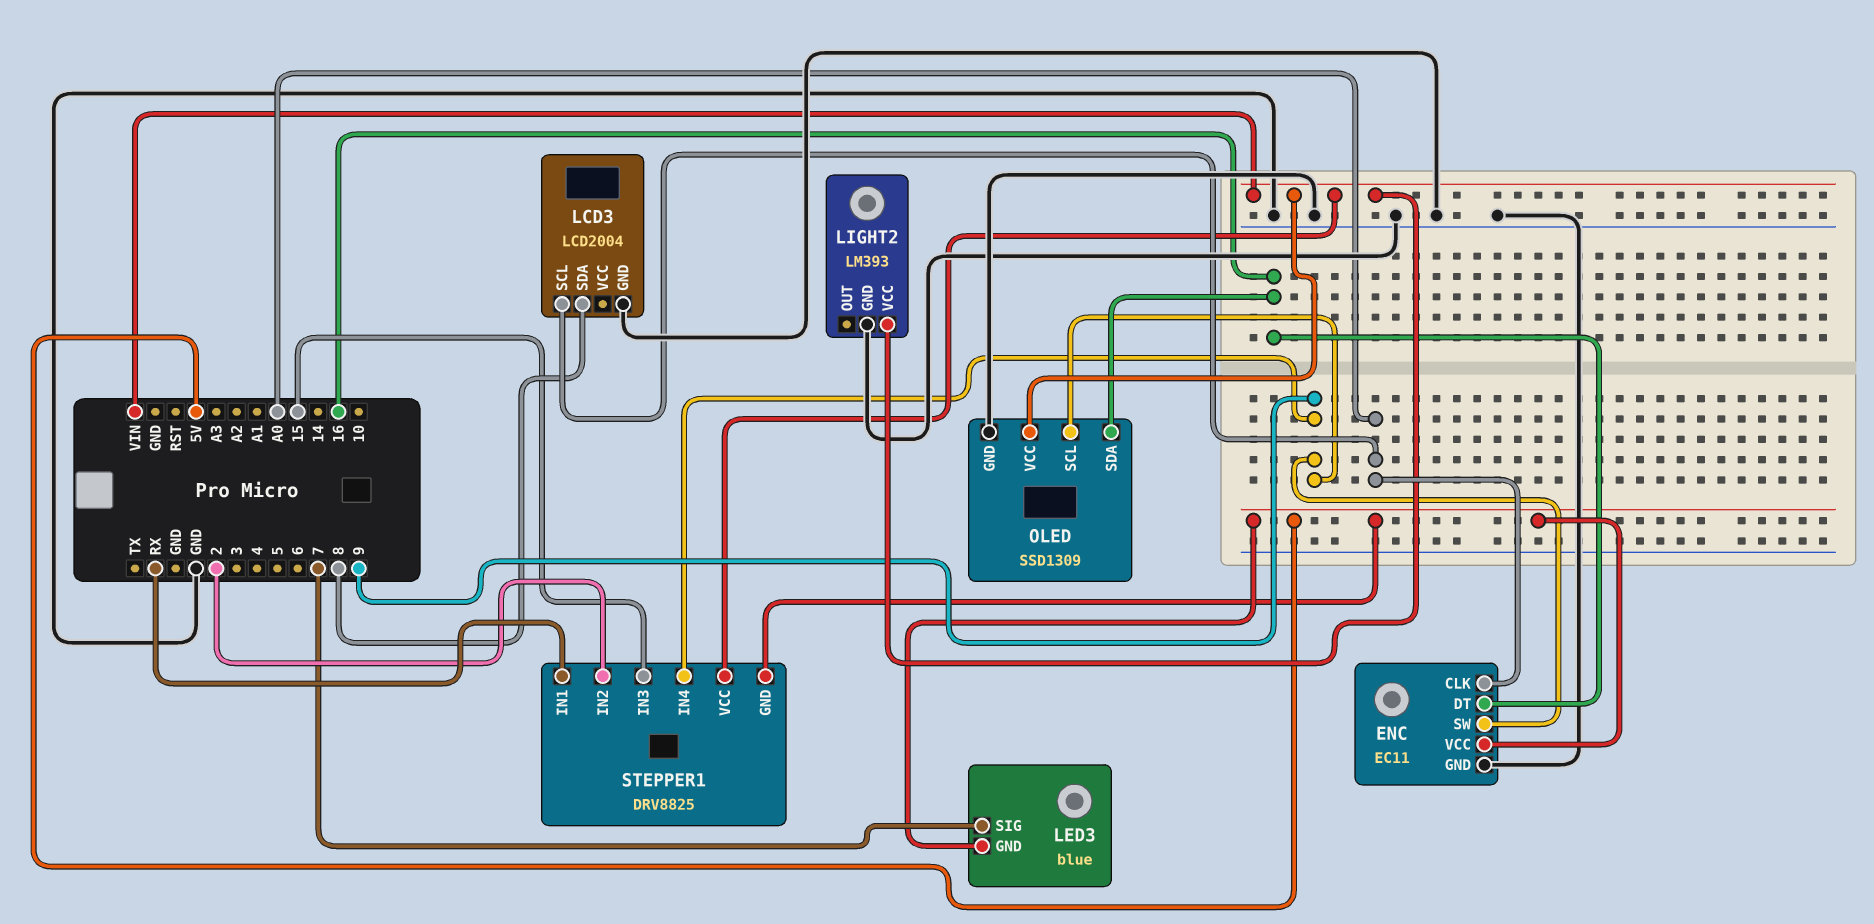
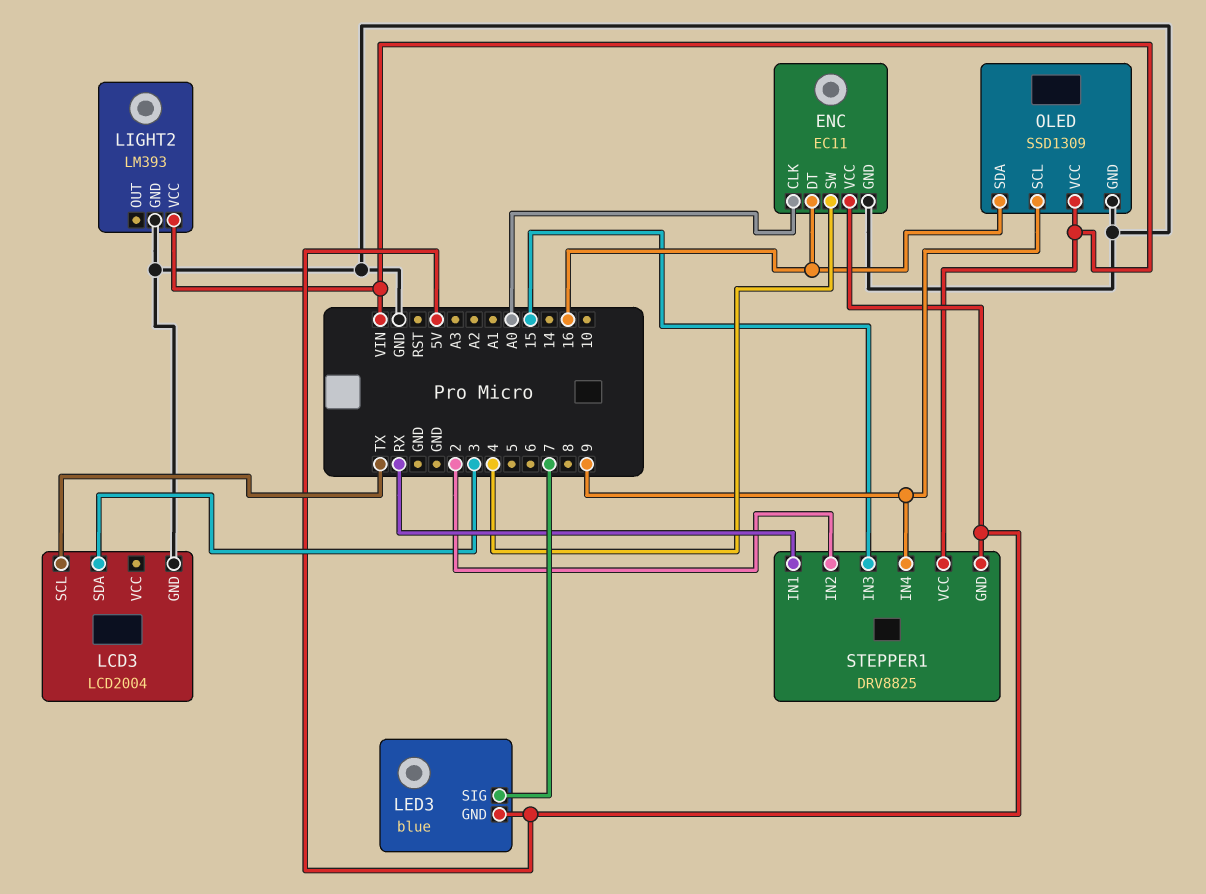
ENC pin SW: 9 -> 4
LCD3 pin SCL: A0 -> TX
LCD3 pin SDA: 8 -> 3

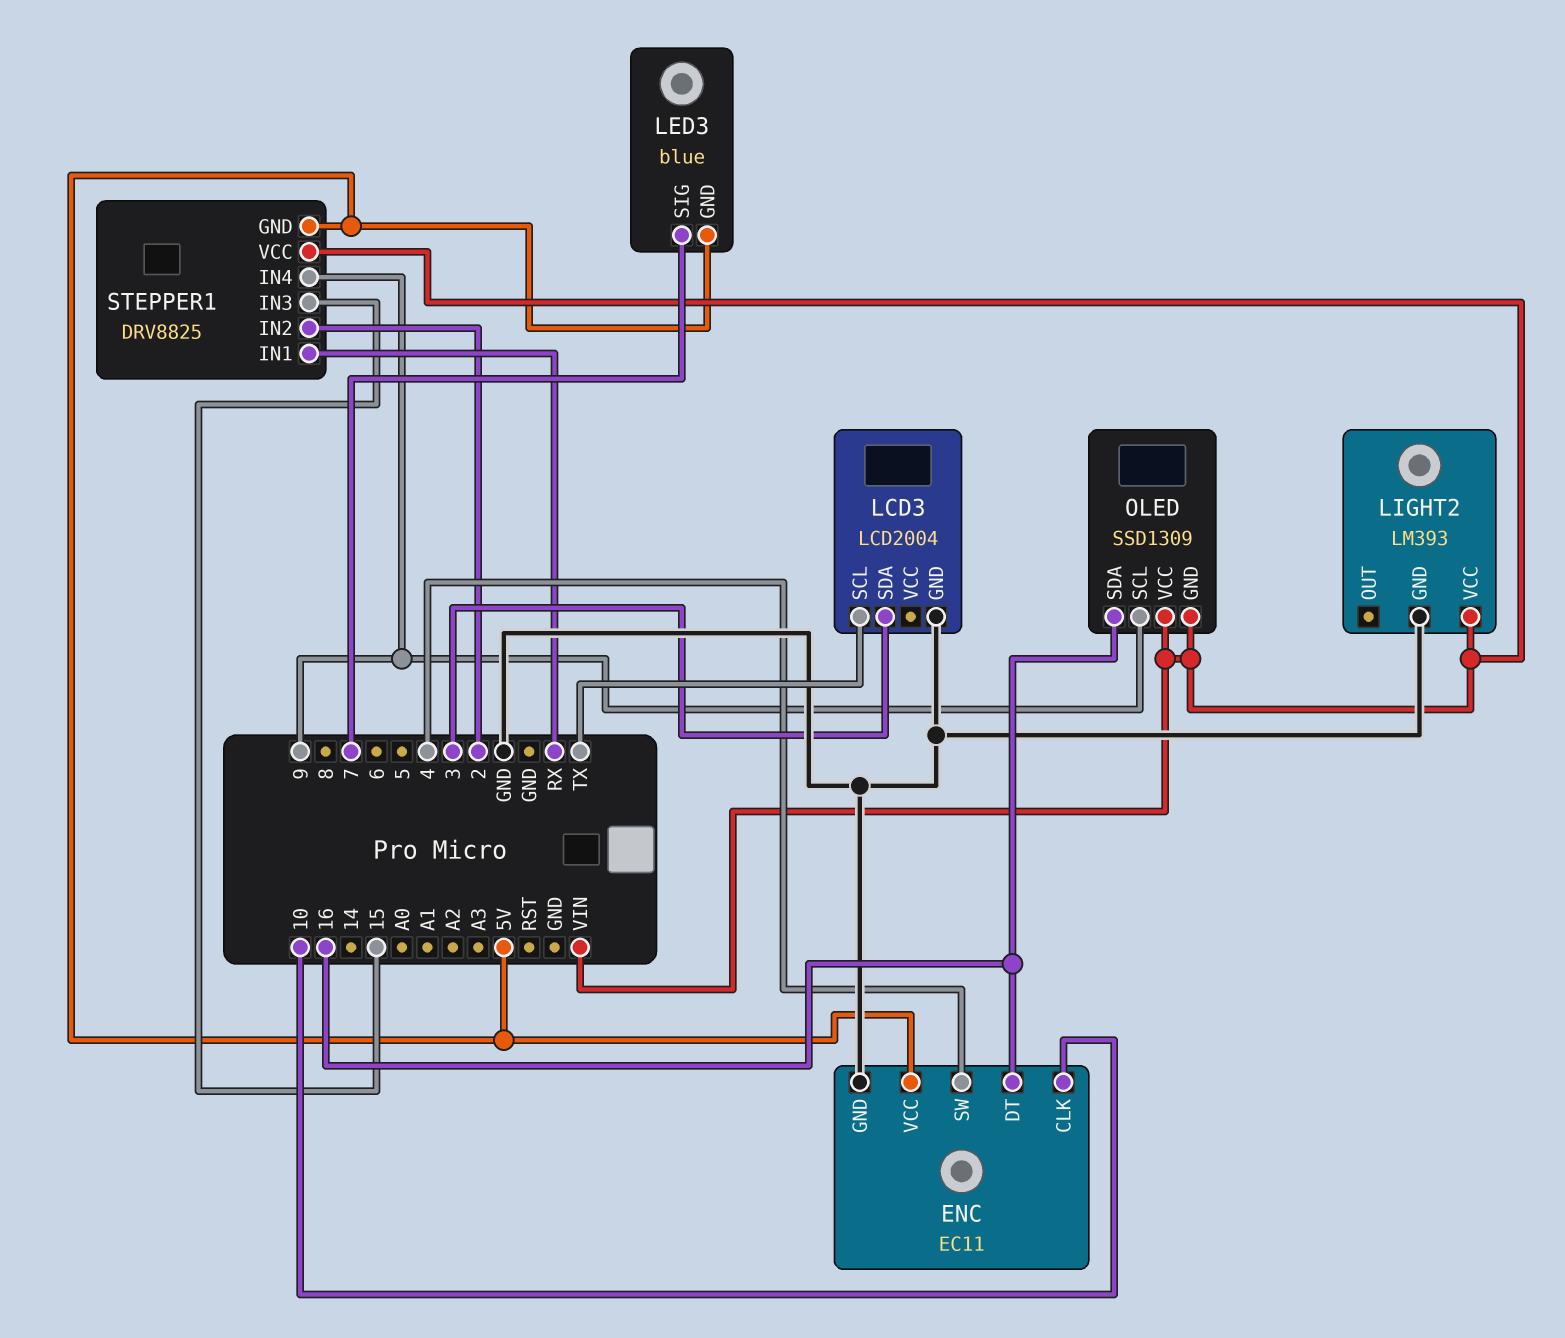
ENC pin CLK: A0 -> 10
OLED pin GND: GND -> VIN

